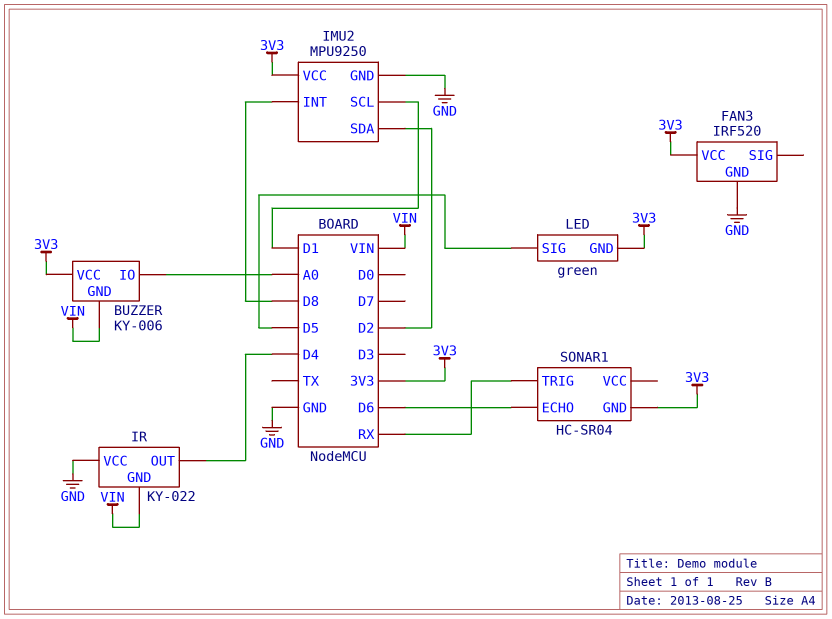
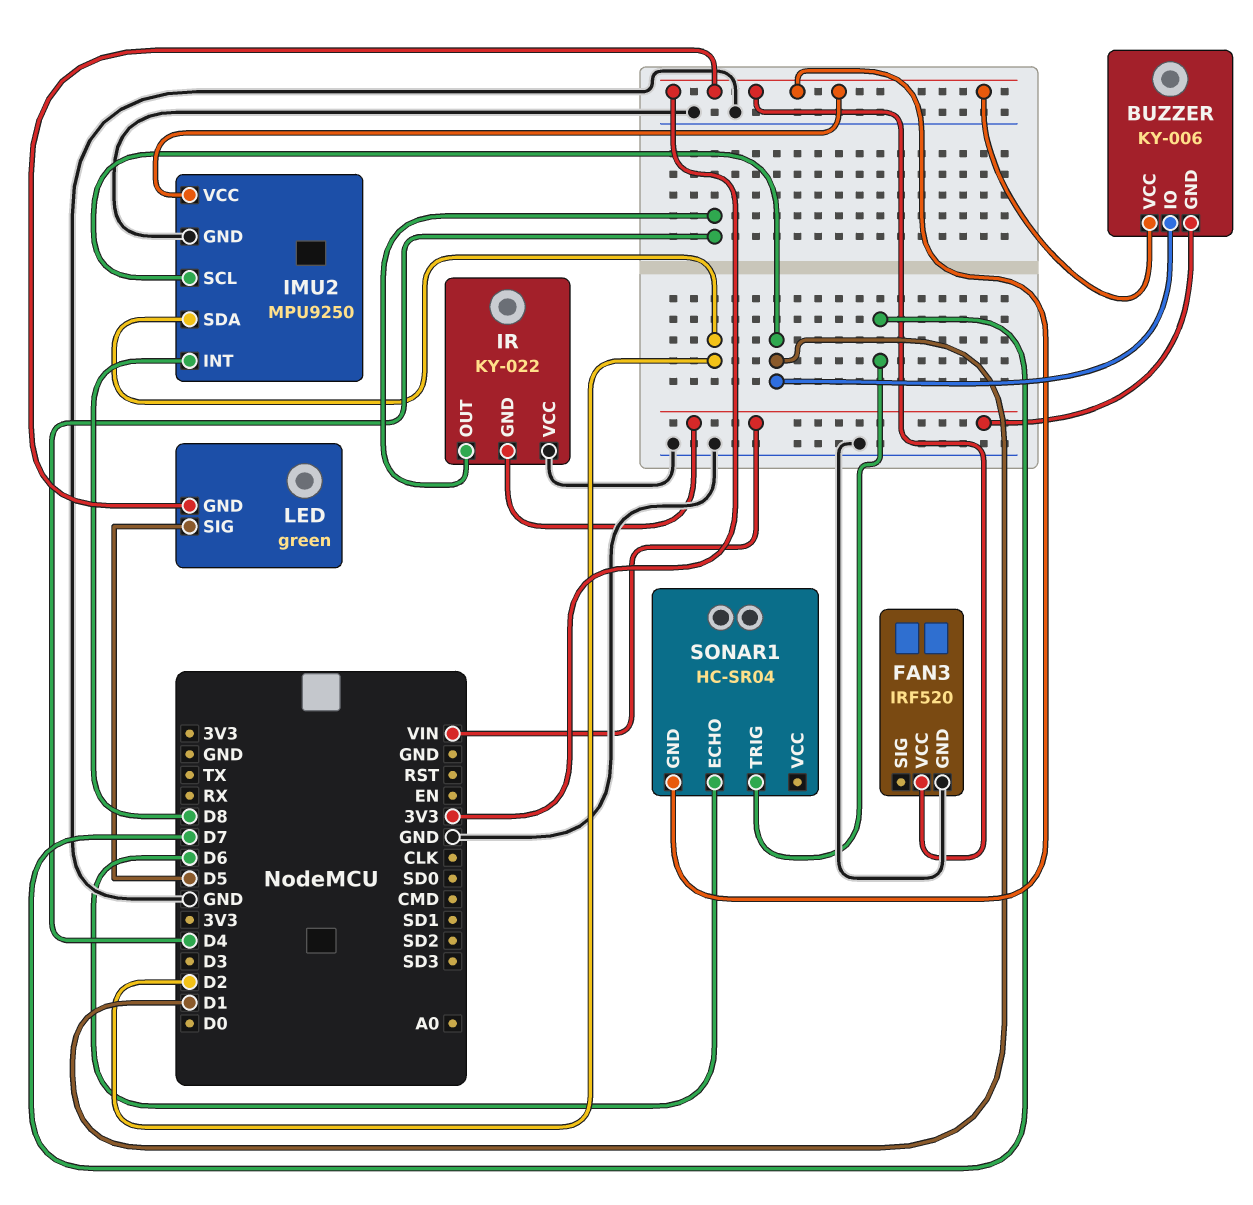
BUZZER pin IO: A0 -> D1
SONAR1 pin TRIG: RX -> D7

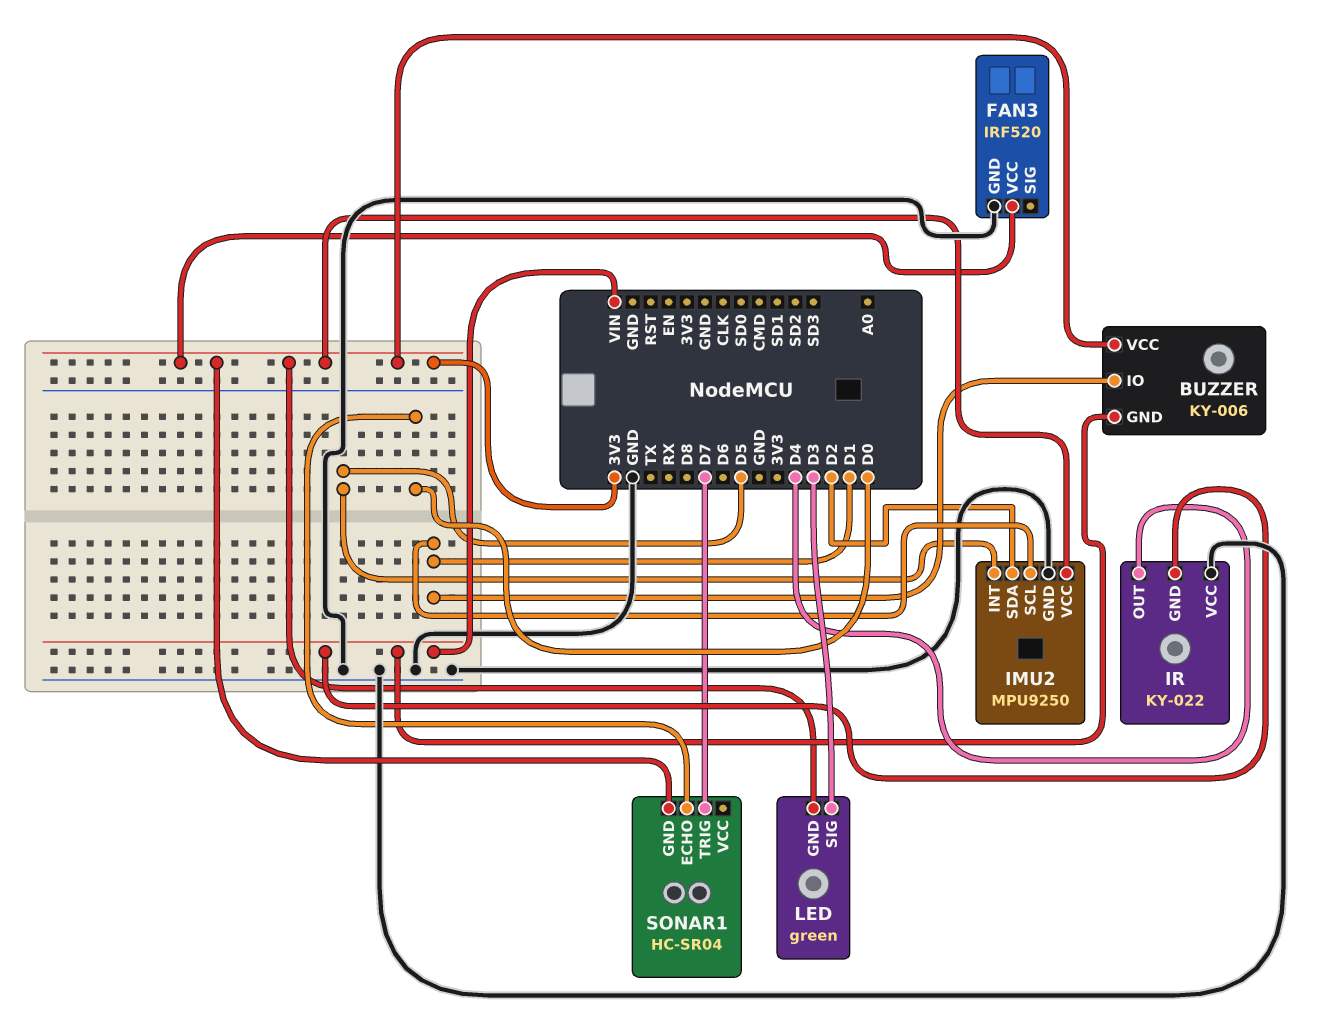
IMU2 pin INT: D8 -> D5
LED pin SIG: D5 -> D3
SONAR1 pin ECHO: D6 -> D0

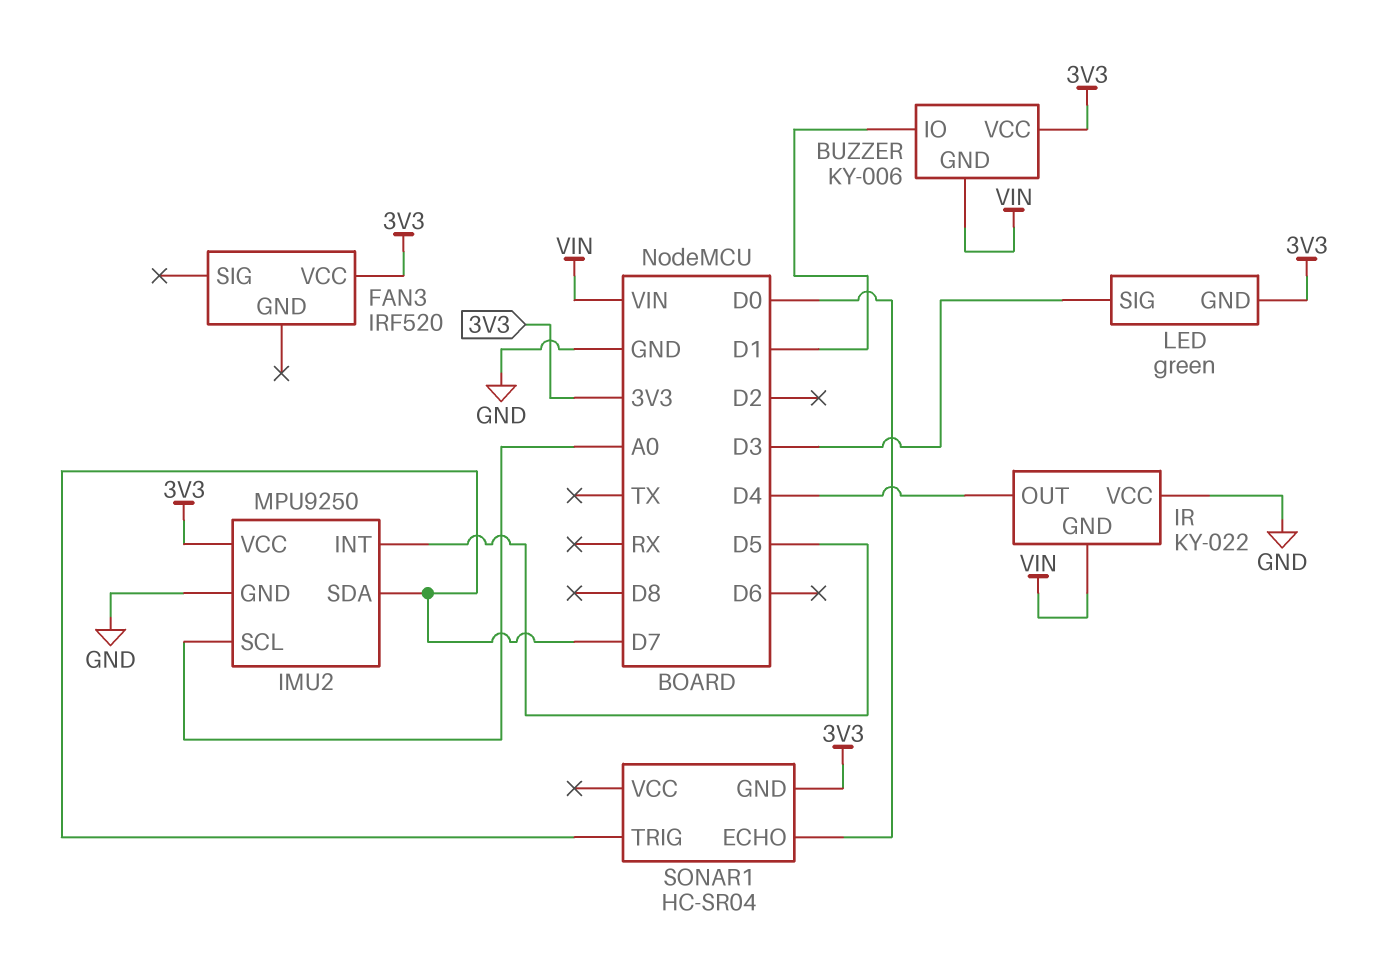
FAN3 pin GND: GND -> none
IMU2 pin SCL: D1 -> A0
IMU2 pin SDA: D2 -> D7

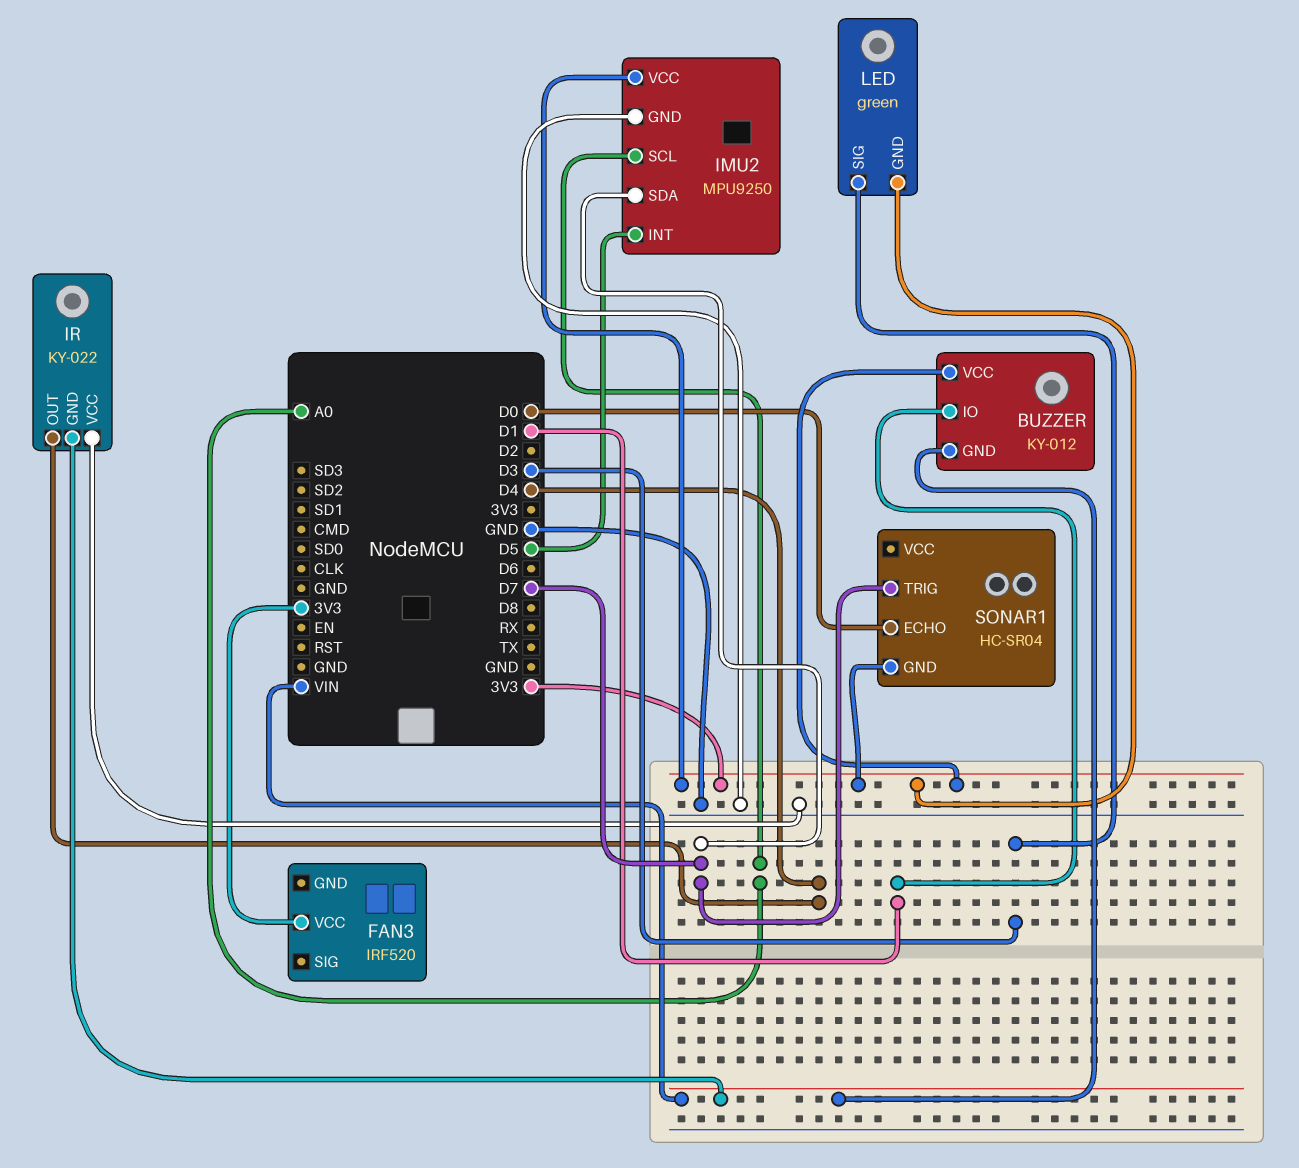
BUZZER: KY-006 -> KY-012

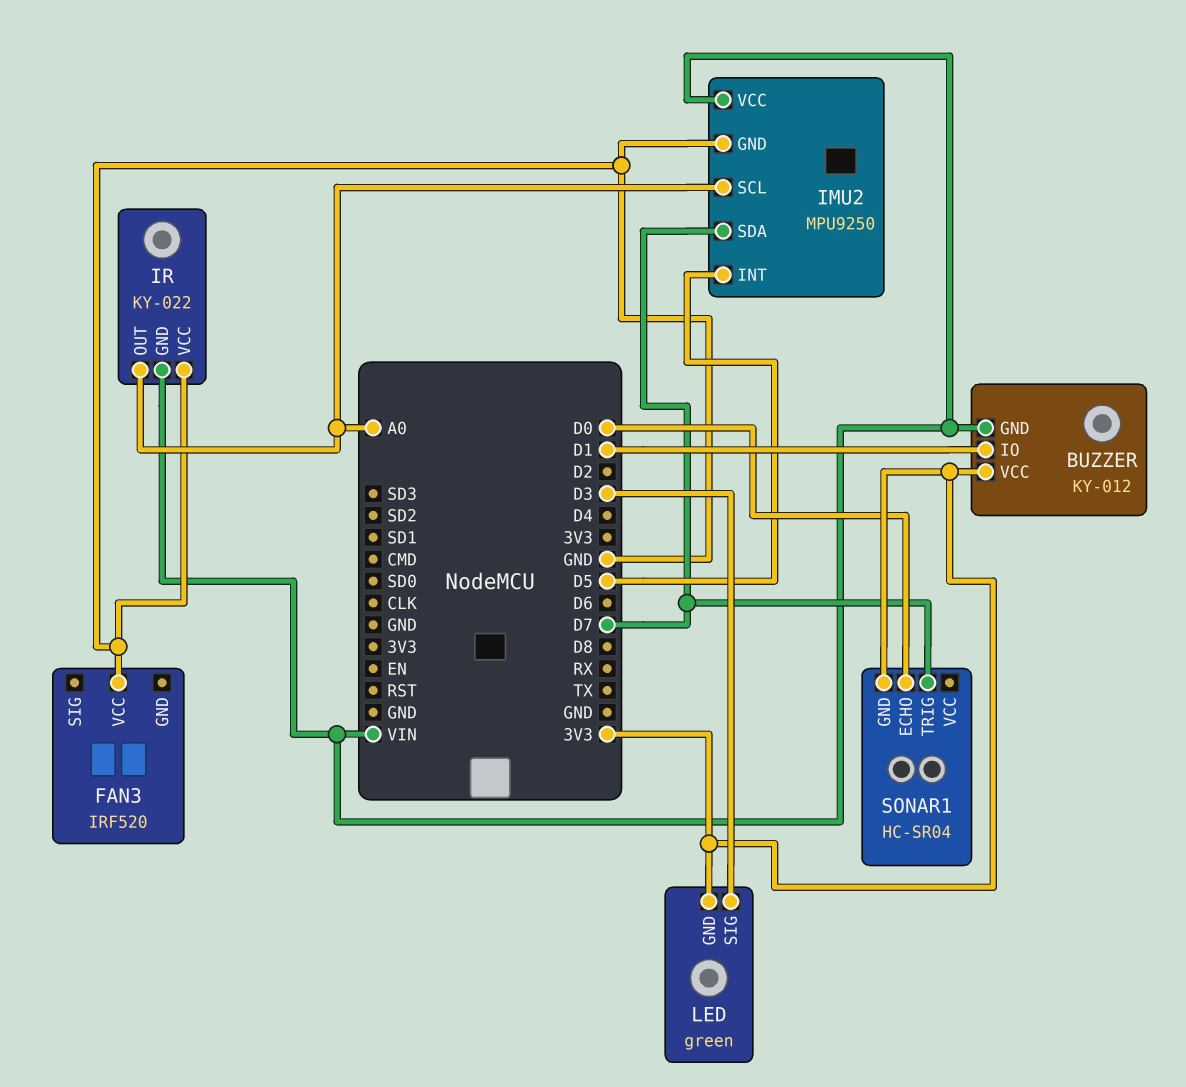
FAN3 pin VCC: 3V3 -> GND
IMU2 pin VCC: 3V3 -> VIN
IR pin OUT: D4 -> A0

